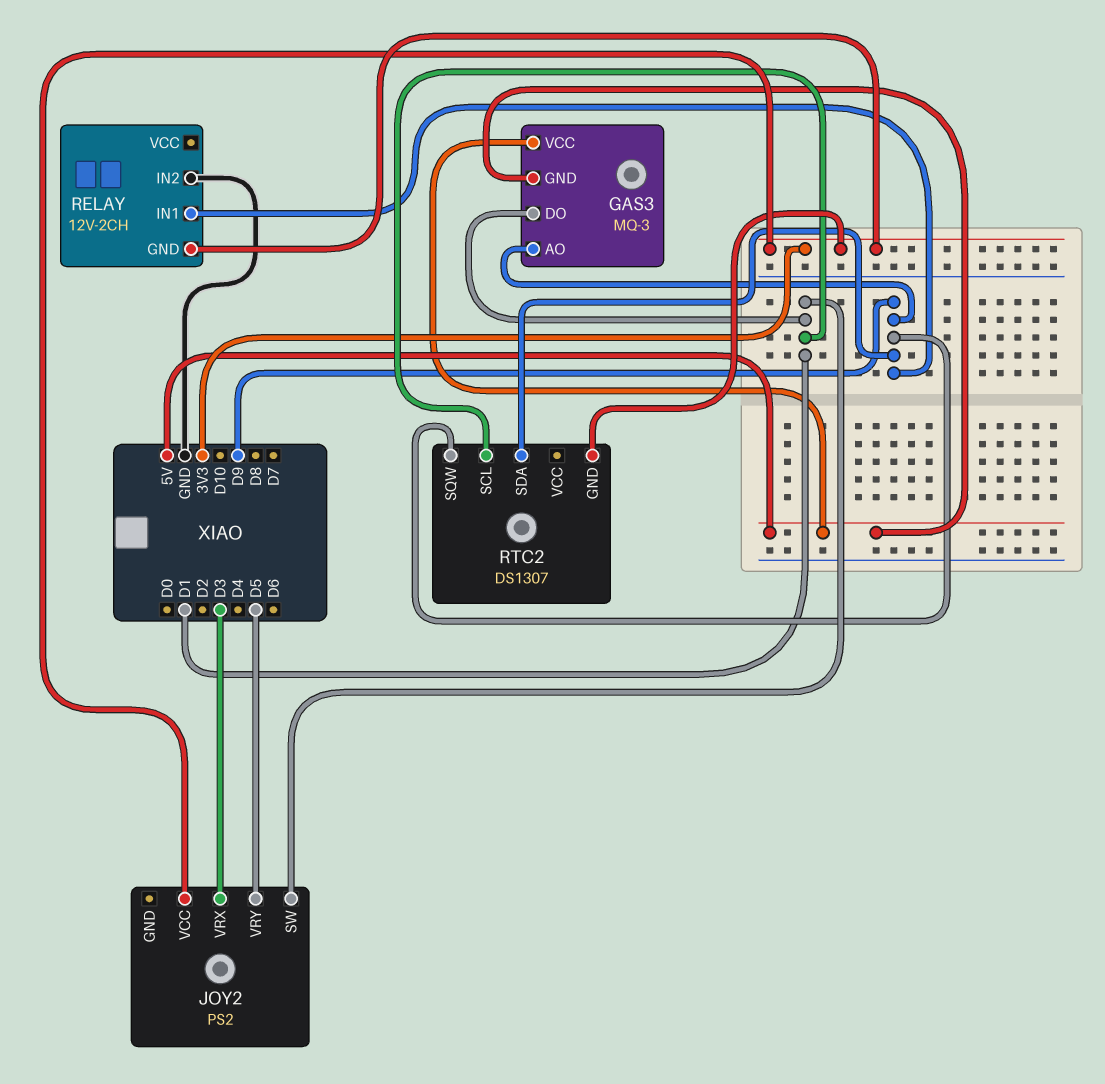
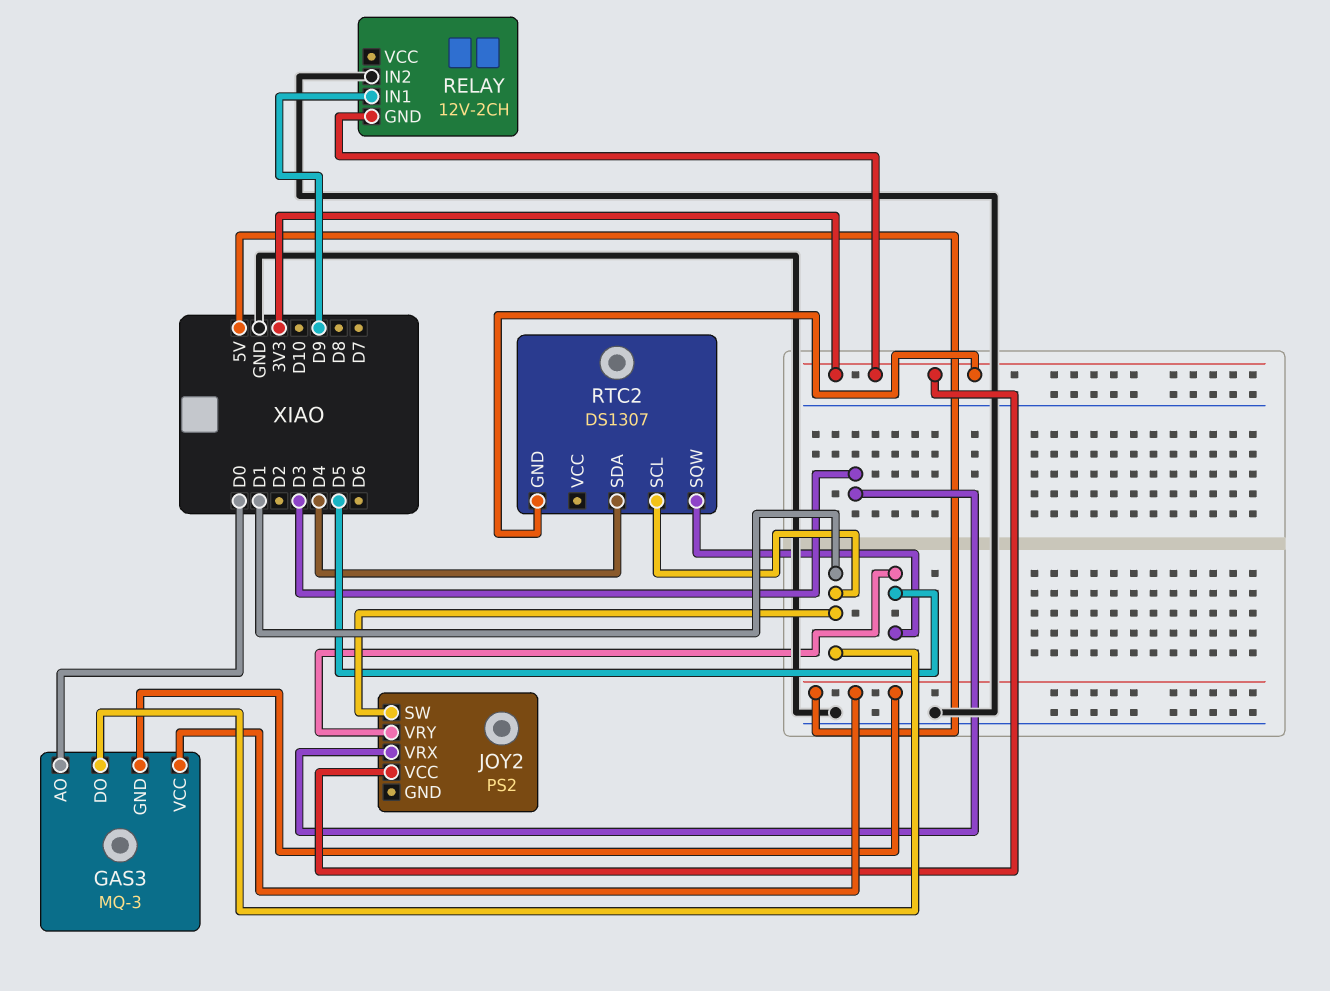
GAS3 pin AO: D9 -> D0
RTC2 pin SDA: D9 -> D4
RTC2 pin SQW: D9 -> D5

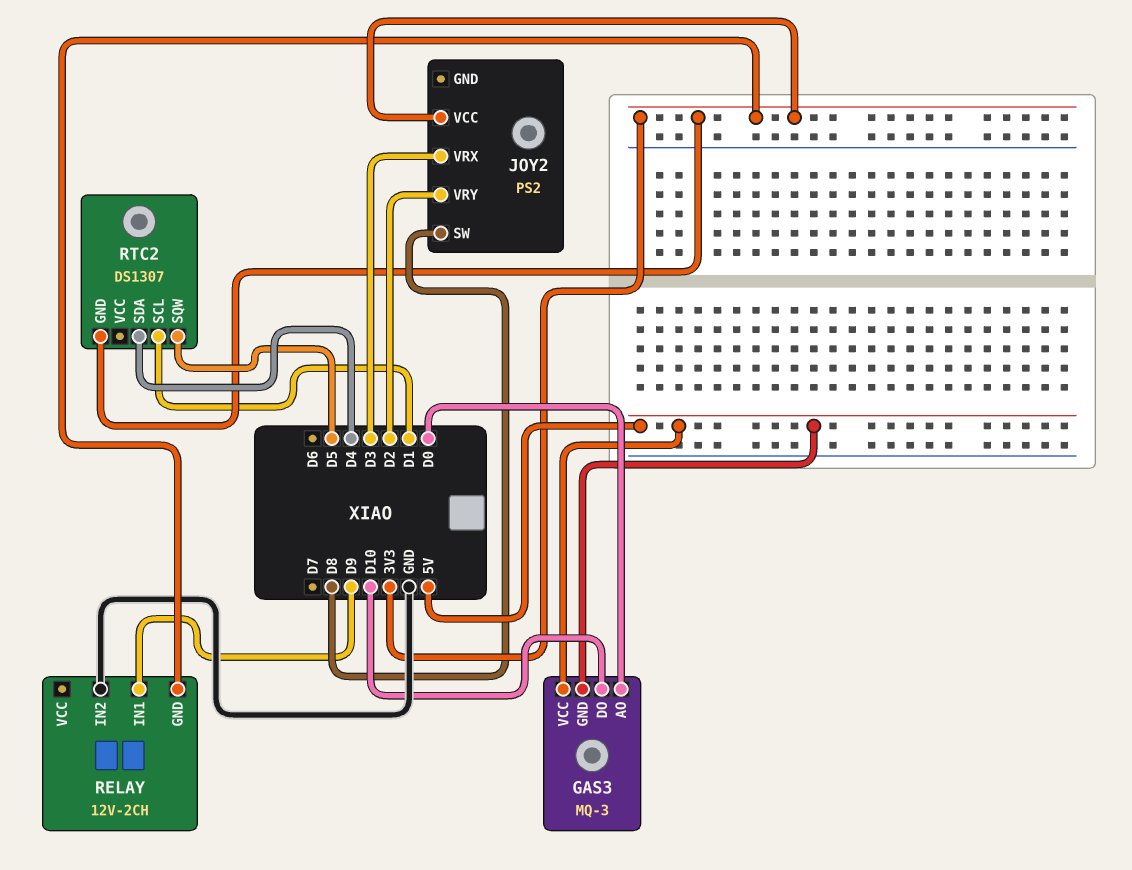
GAS3 pin DO: D1 -> D10
JOY2 pin SW: D1 -> D8
JOY2 pin VRY: D5 -> D2

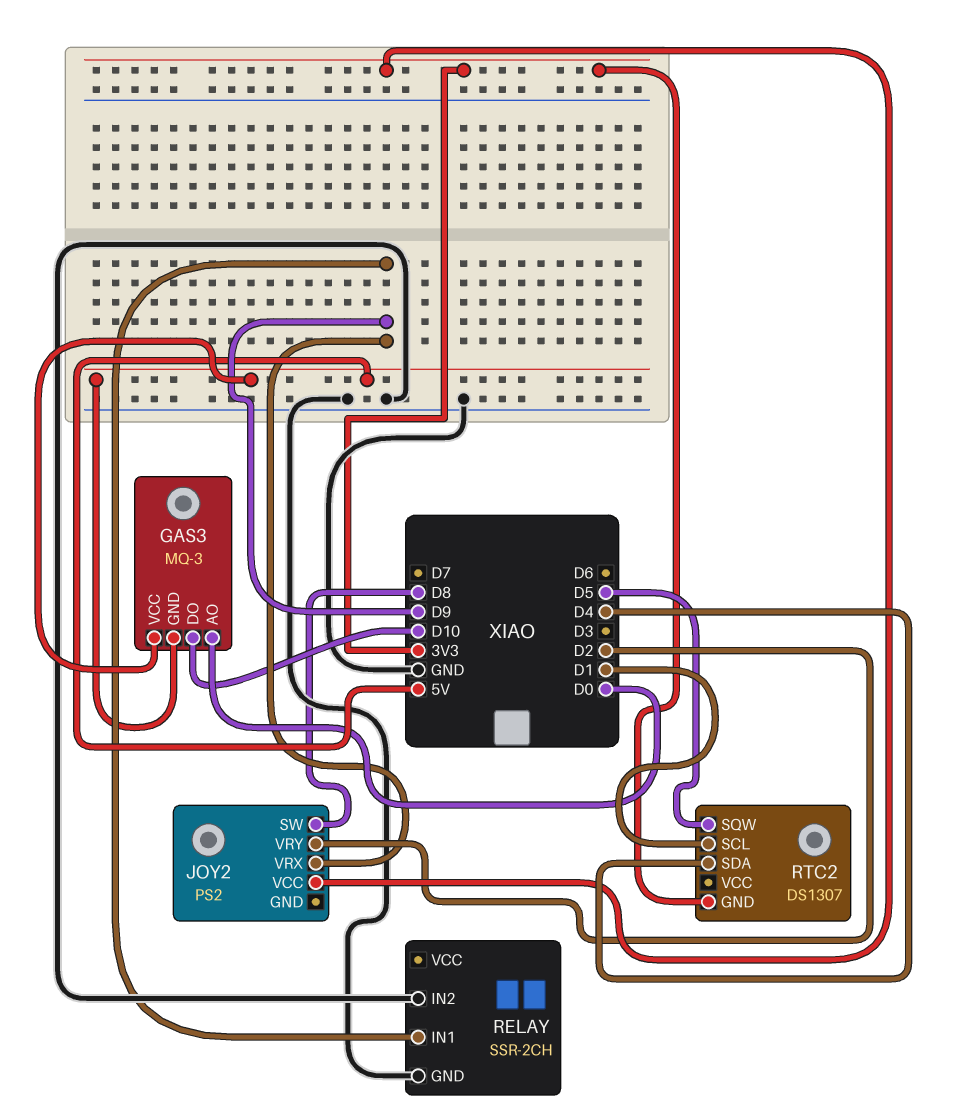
JOY2 pin VRX: D3 -> D9
RELAY: 12V-2CH -> SSR-2CH
RELAY pin GND: 3V3 -> GND

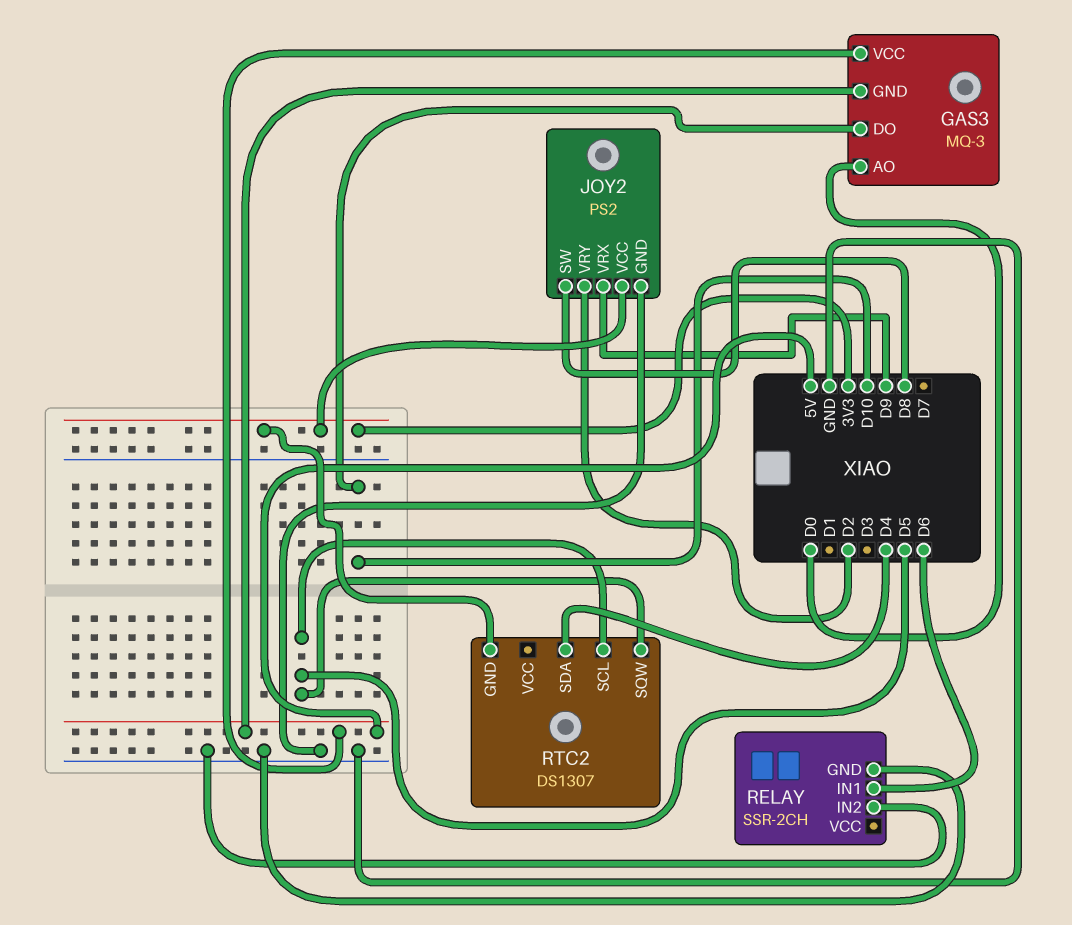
JOY2 pin GND: none -> GND
RELAY pin IN1: D9 -> D6
RTC2 pin SCL: D1 -> D5

